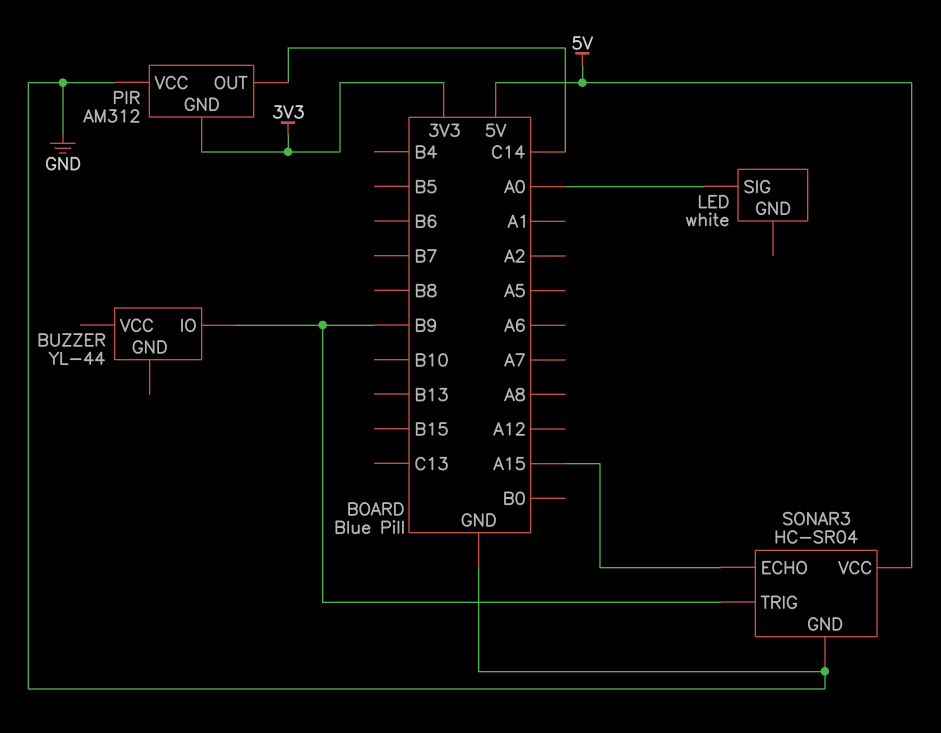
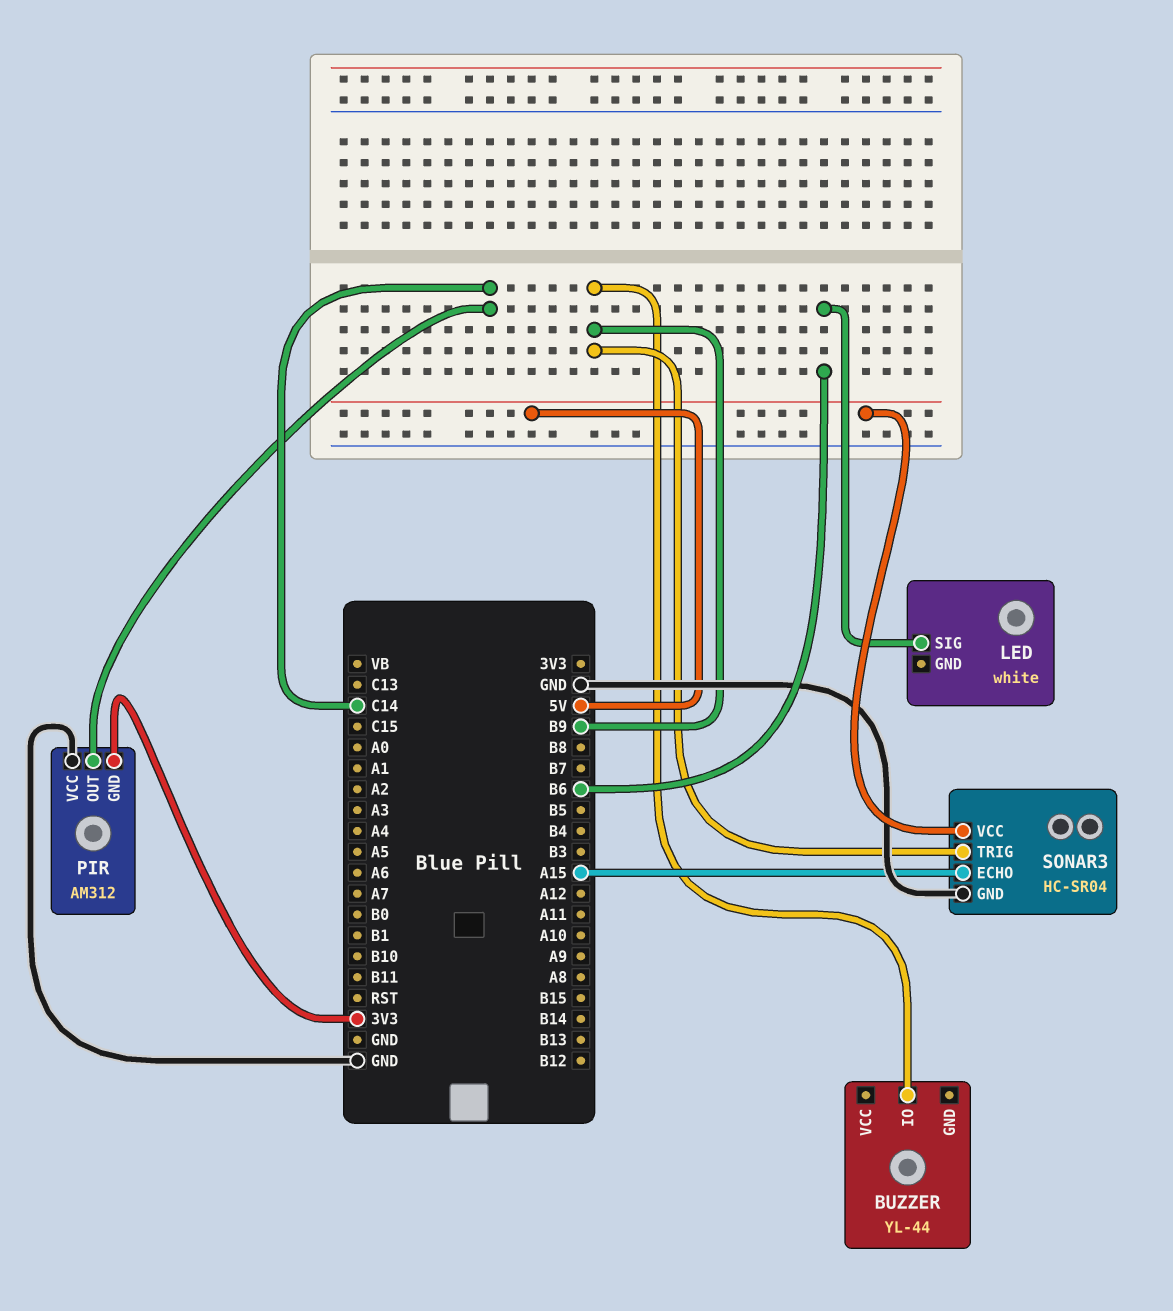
LED pin SIG: A0 -> B6

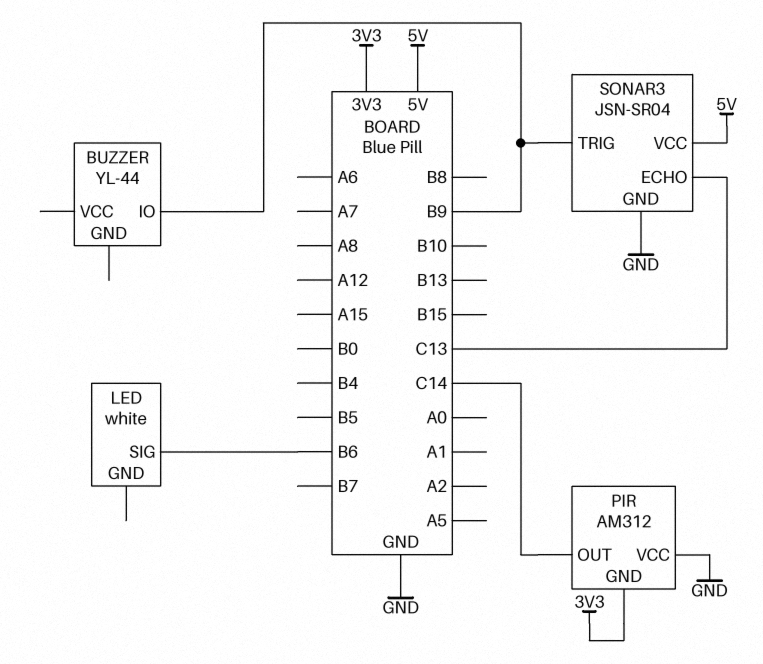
SONAR3: HC-SR04 -> JSN-SR04
SONAR3 pin ECHO: A15 -> C13

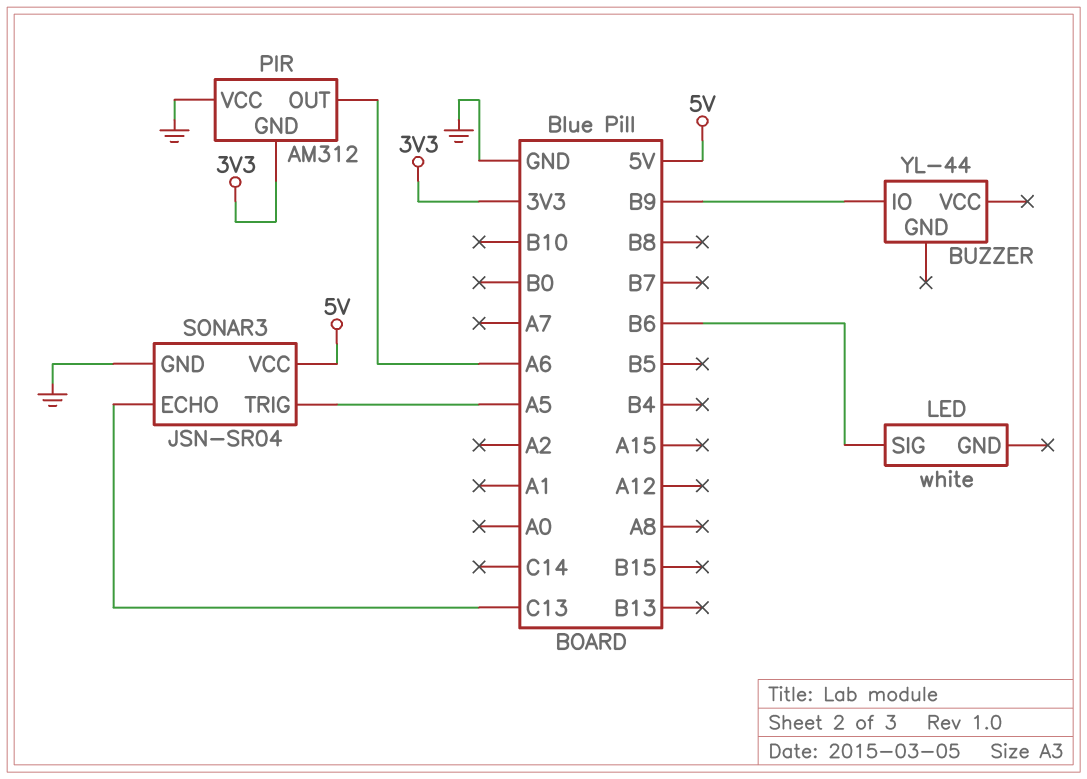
PIR pin OUT: C14 -> A6
SONAR3 pin TRIG: B9 -> A5

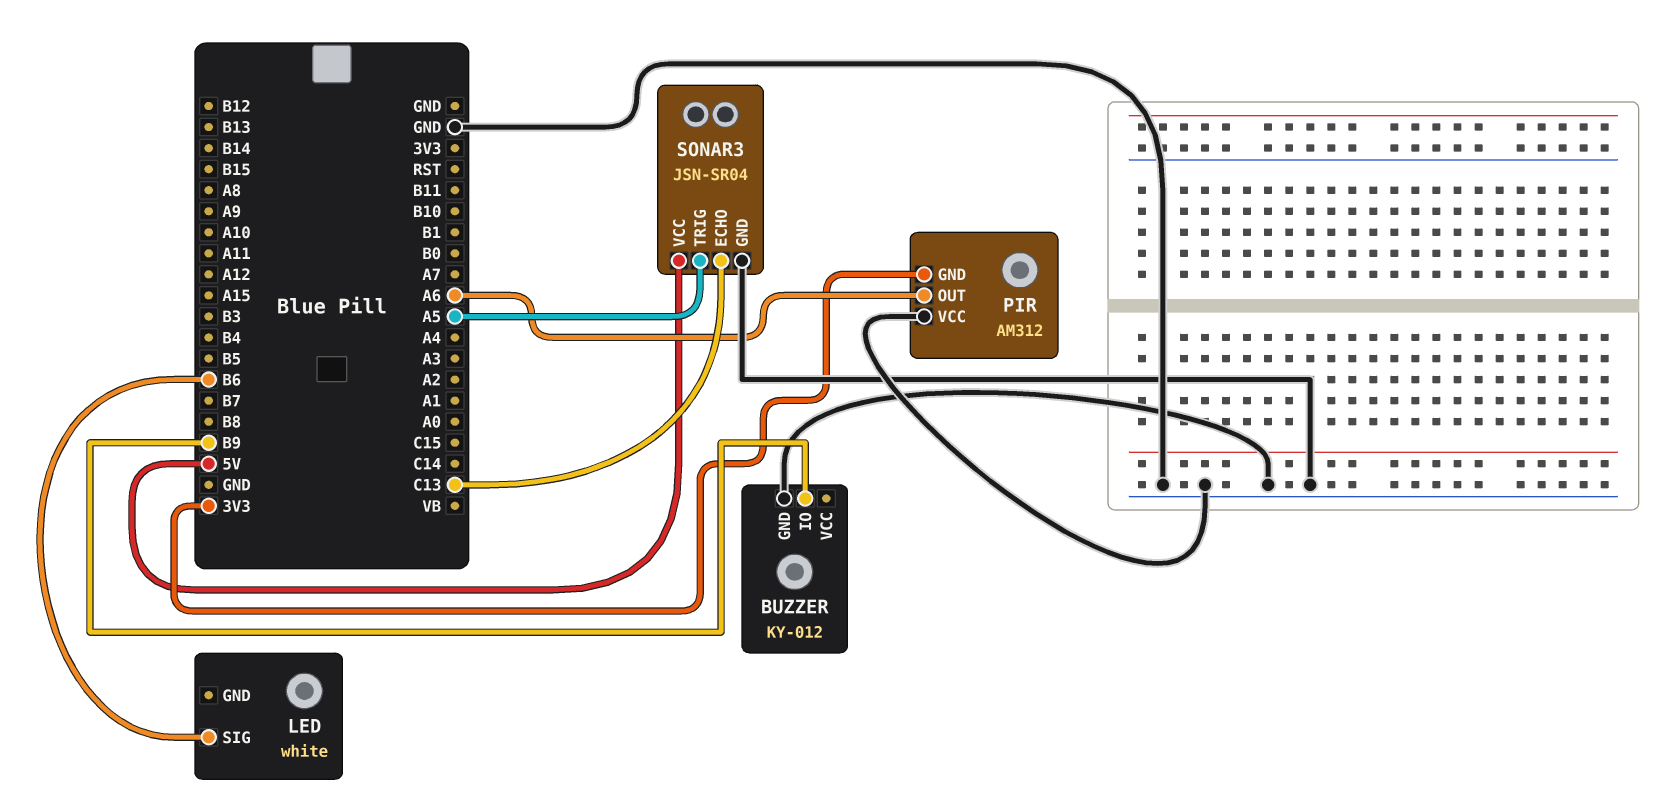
BUZZER: YL-44 -> KY-012
BUZZER pin GND: none -> GND

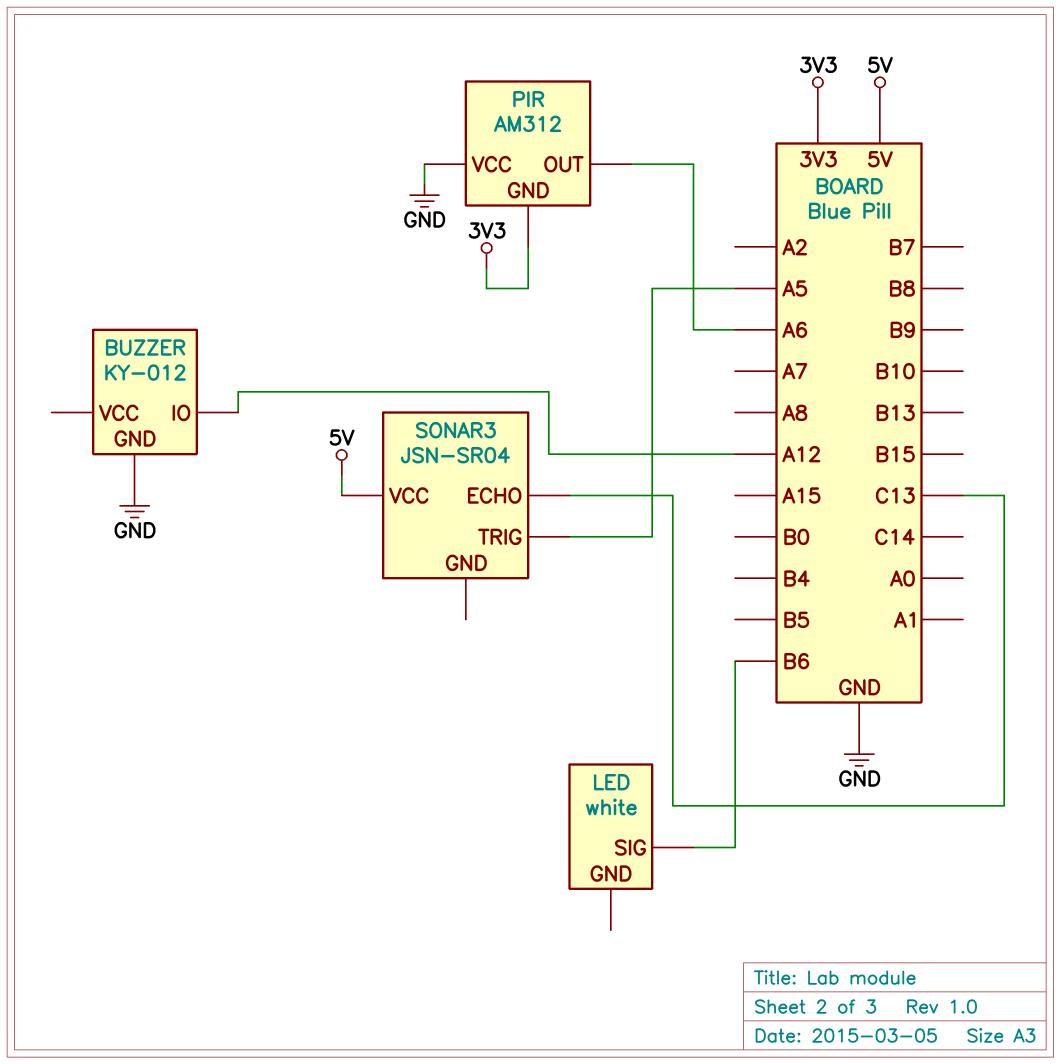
BUZZER pin IO: B9 -> A12
SONAR3 pin GND: GND -> none

